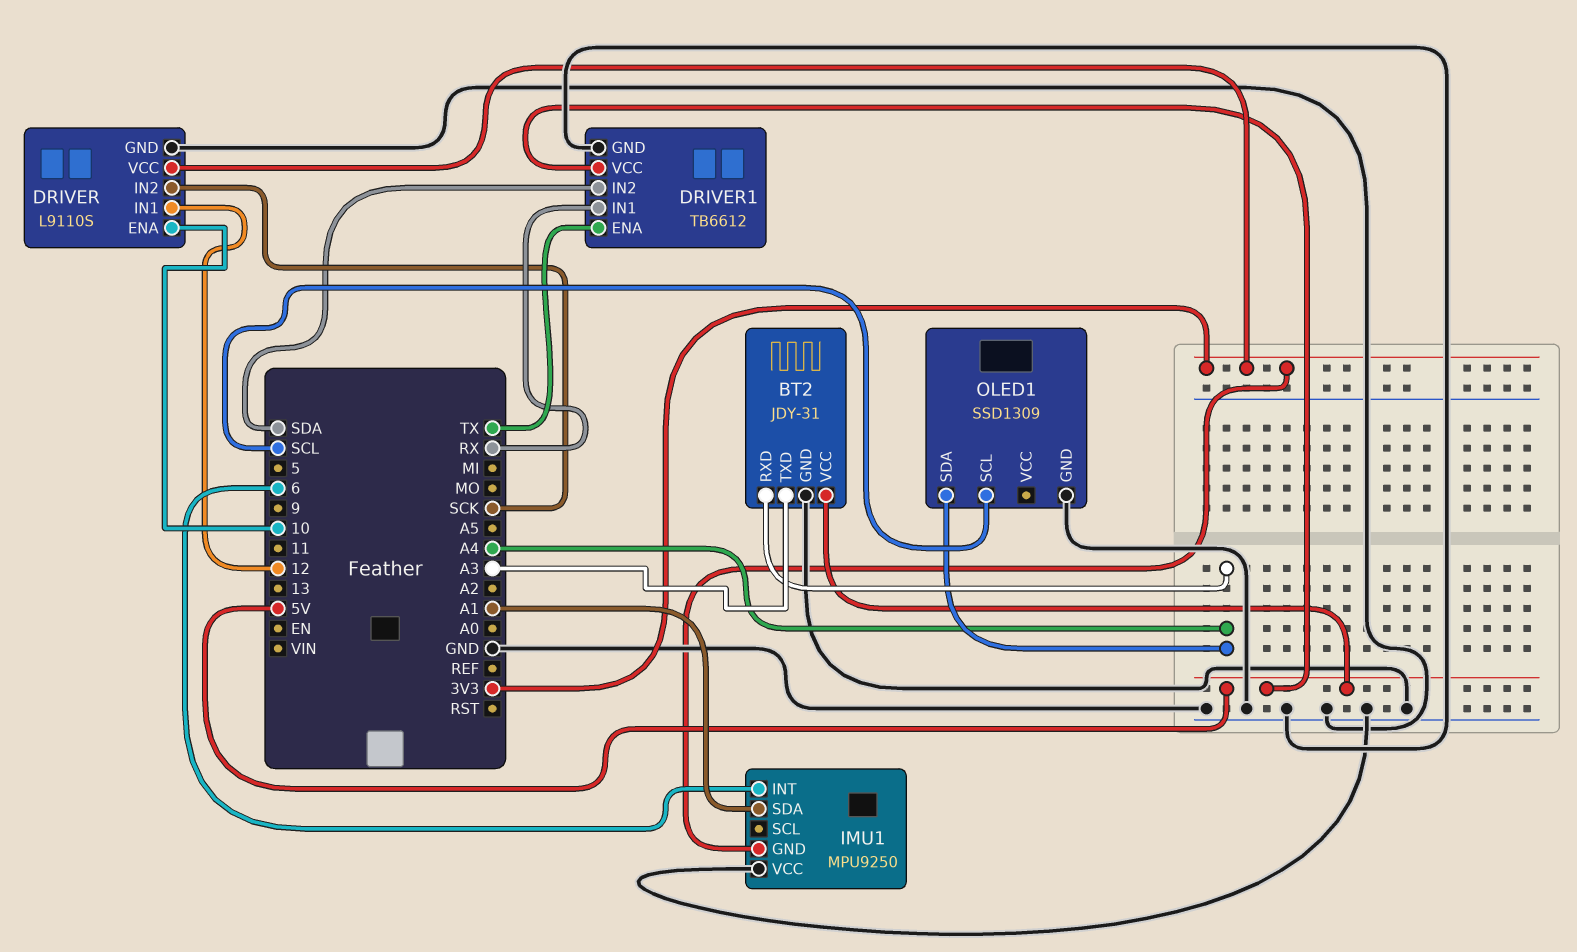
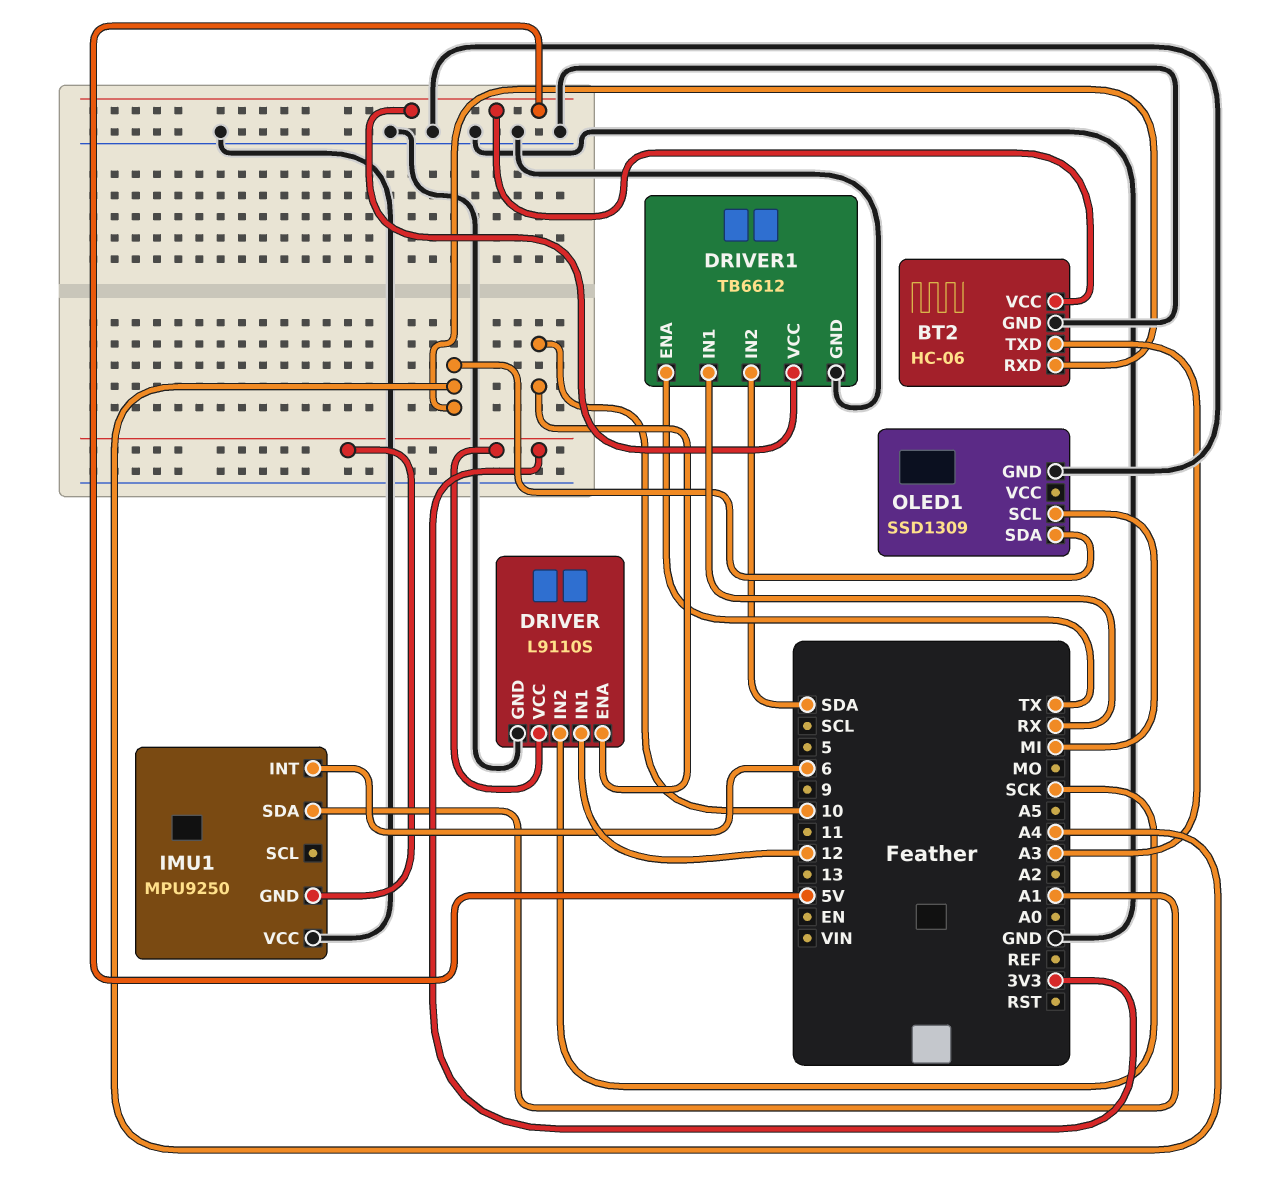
BT2: JDY-31 -> HC-06
OLED1 pin SCL: SCL -> MI

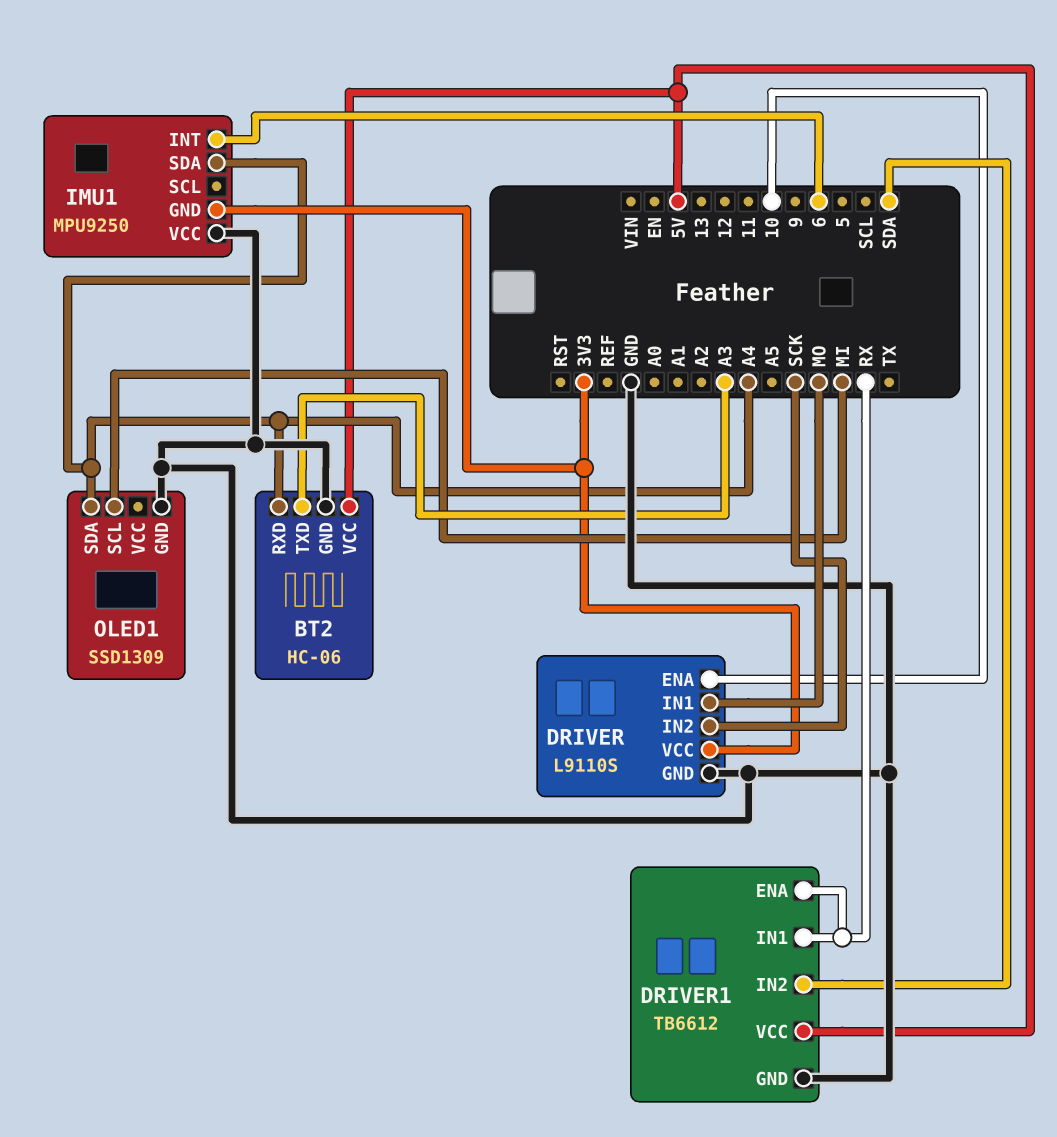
DRIVER pin IN1: 12 -> MO
DRIVER1 pin ENA: TX -> RX
IMU1 pin SDA: A1 -> A4

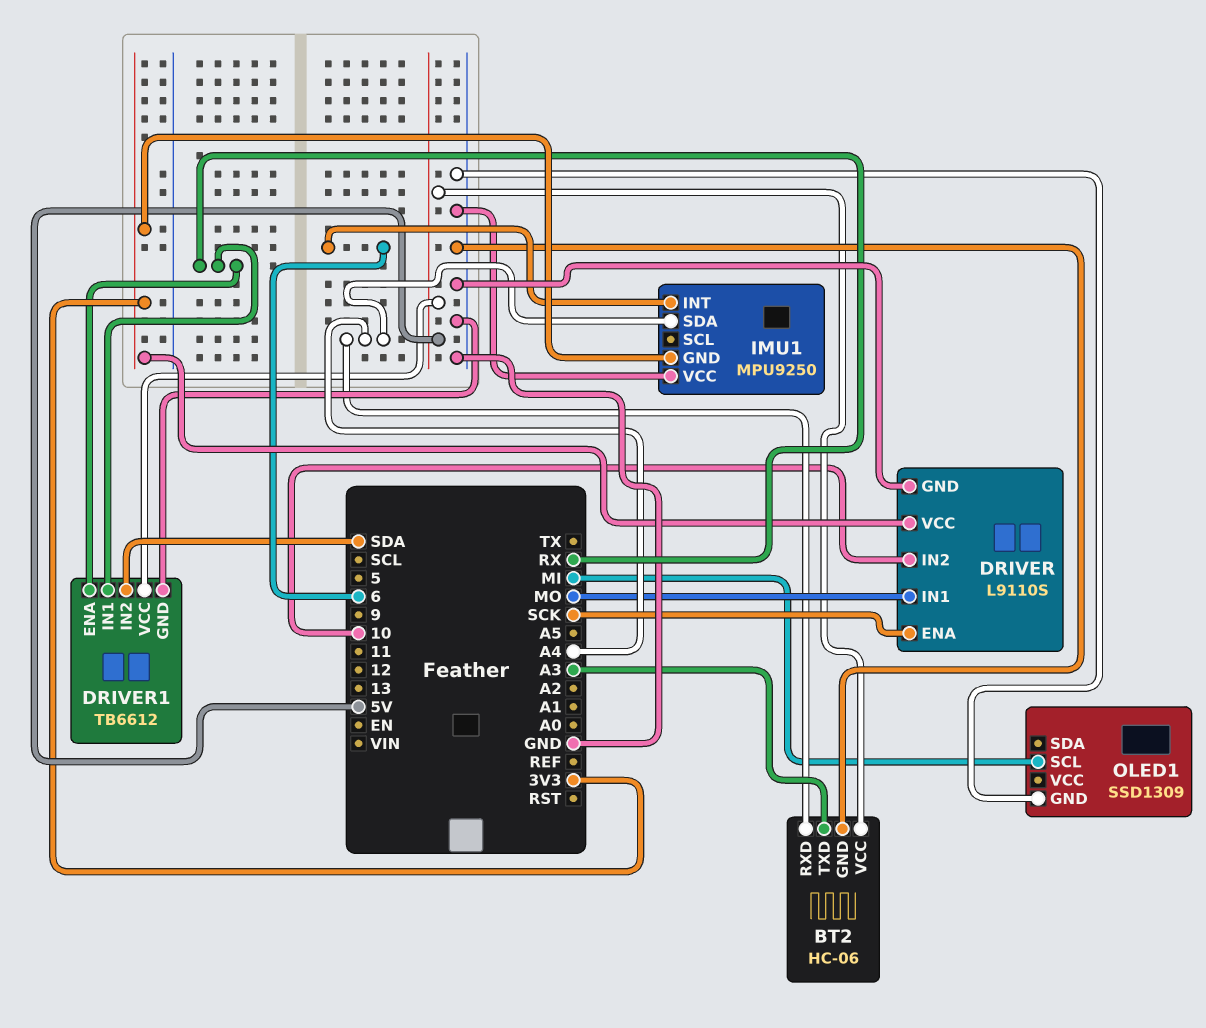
DRIVER pin ENA: 10 -> SCK
DRIVER pin IN2: SCK -> 10
OLED1 pin SDA: A4 -> none

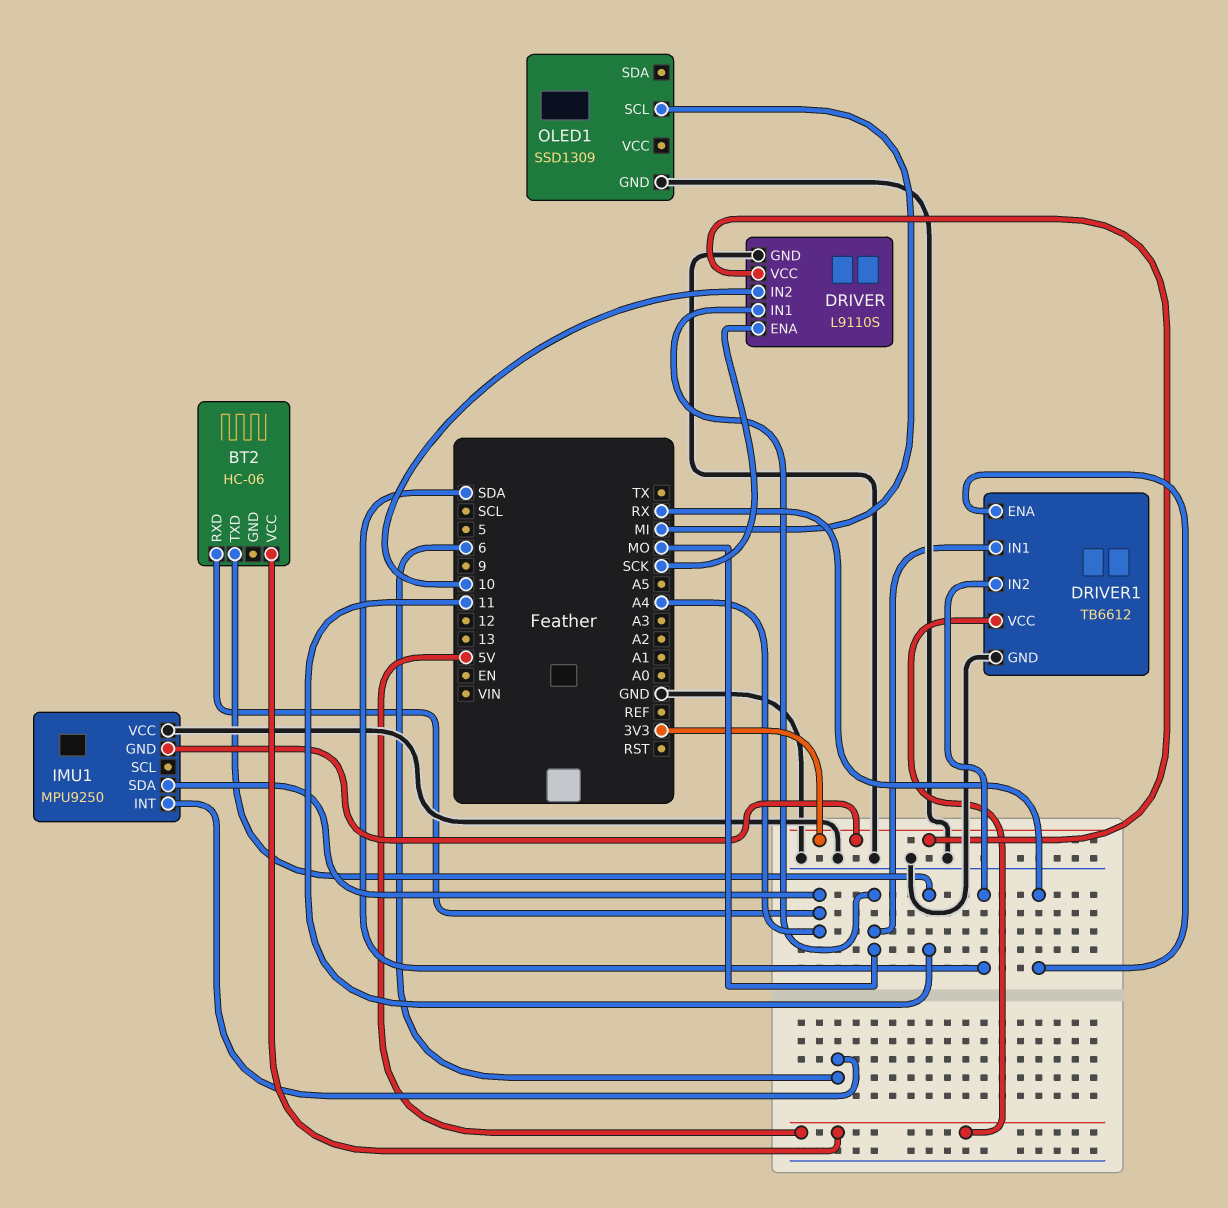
BT2 pin GND: GND -> none
BT2 pin TXD: A3 -> 11
DRIVER1 pin IN1: RX -> MO

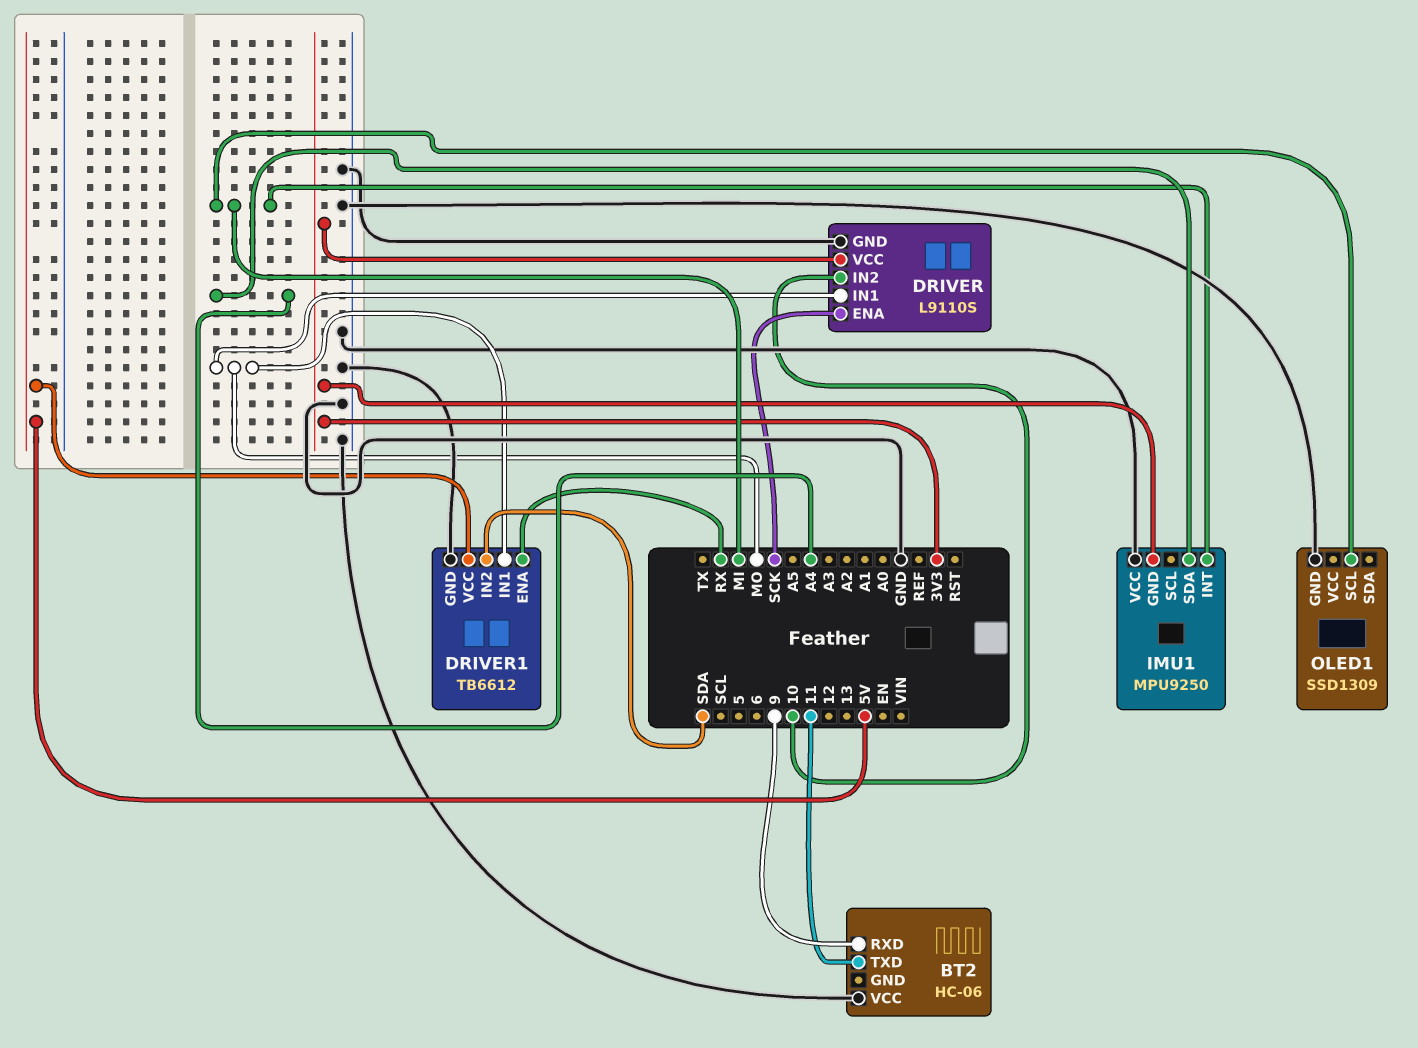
BT2 pin RXD: A4 -> 9
BT2 pin VCC: 5V -> GND
IMU1 pin INT: 6 -> MI

